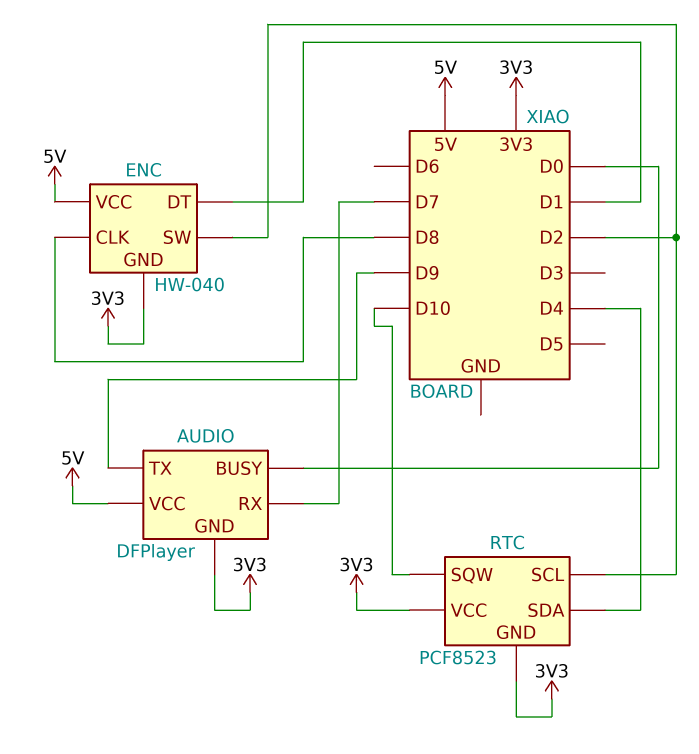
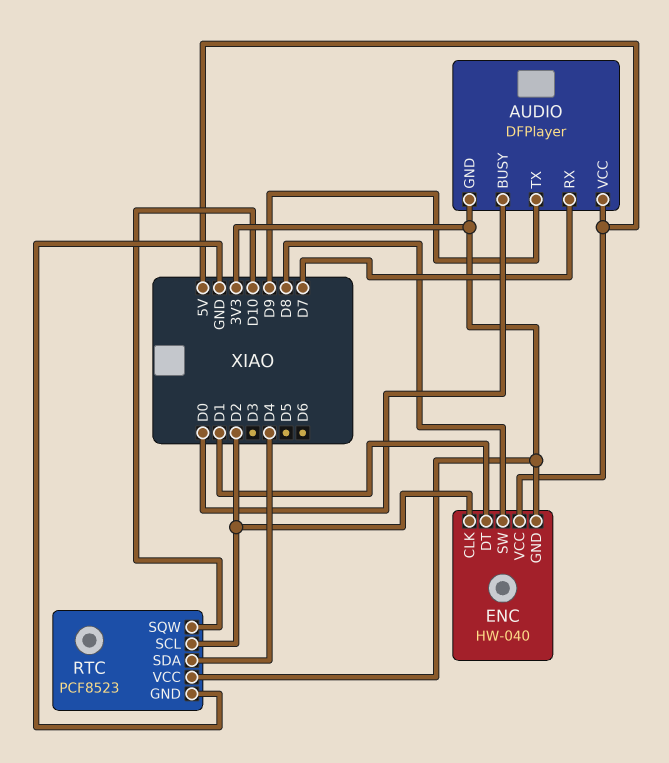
ENC pin CLK: D8 -> D2
ENC pin SW: D2 -> D8
RTC pin GND: 3V3 -> GND

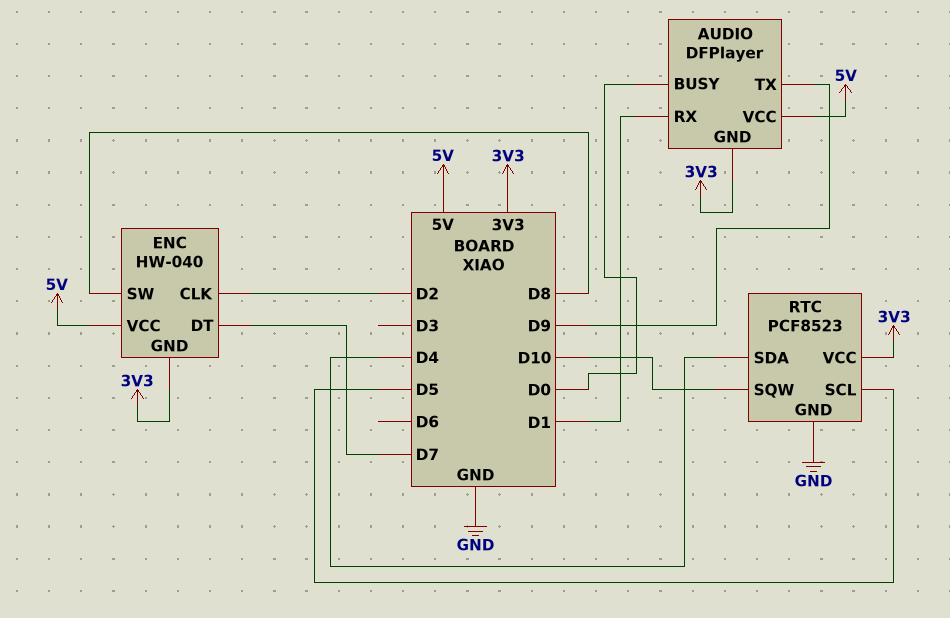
AUDIO pin RX: D7 -> D1
ENC pin DT: D1 -> D7
RTC pin SCL: D2 -> D5

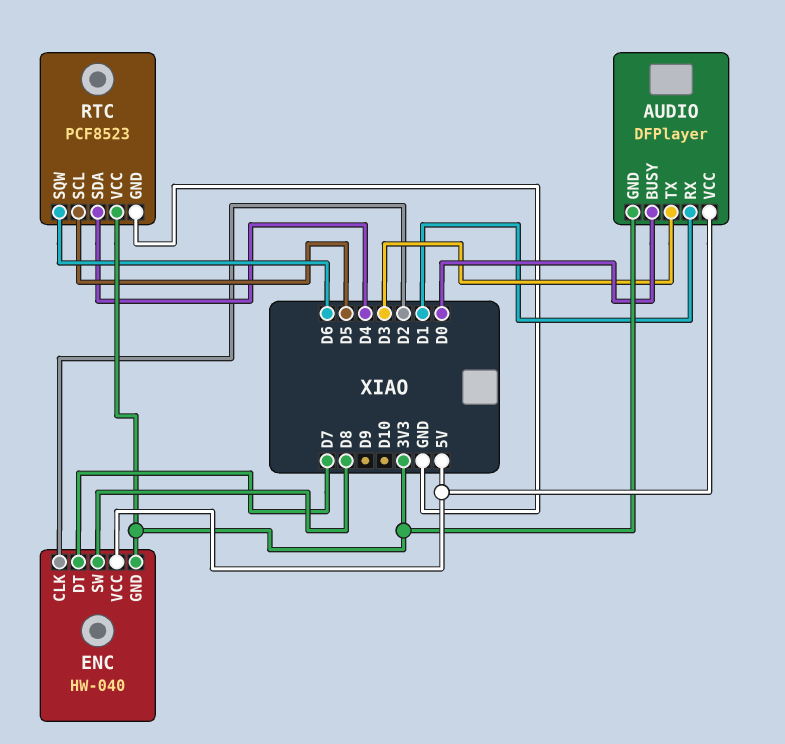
AUDIO pin TX: D9 -> D3
RTC pin SQW: D10 -> D6

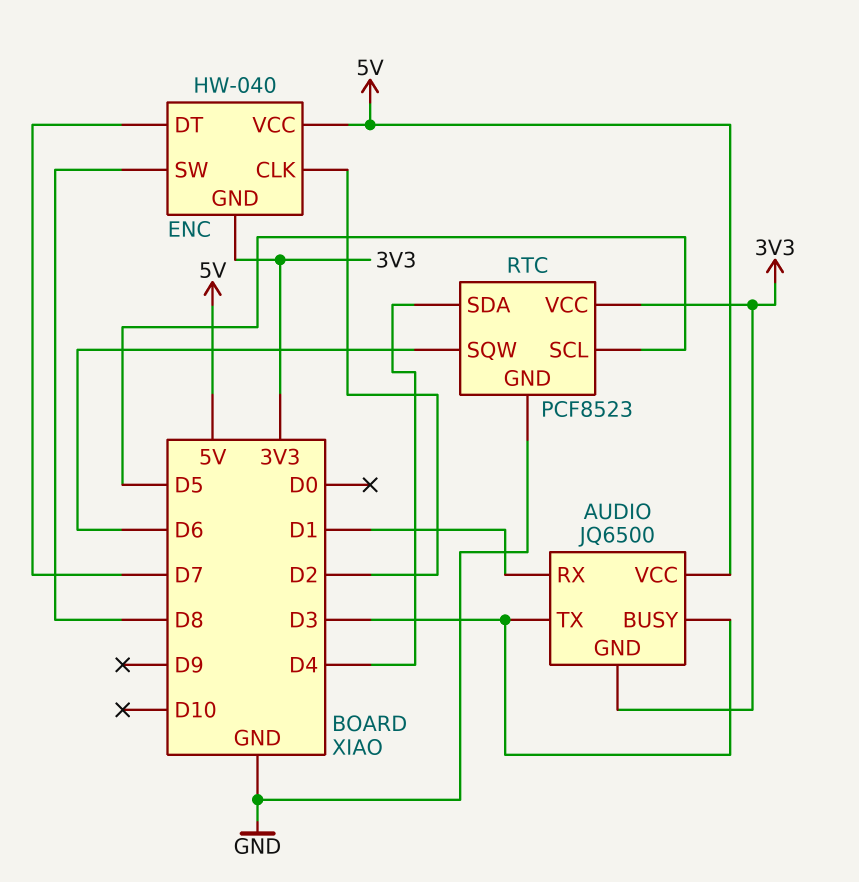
AUDIO: DFPlayer -> JQ6500
AUDIO pin BUSY: D0 -> D3

